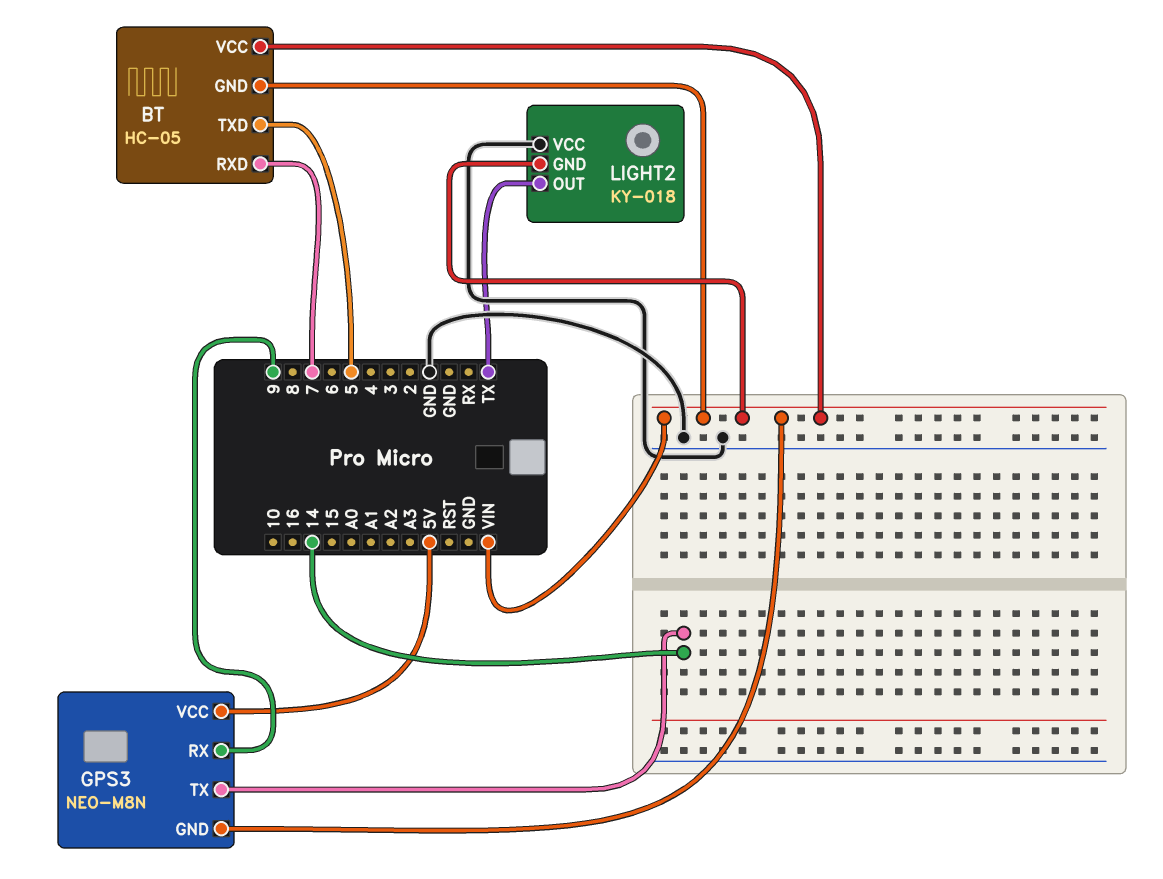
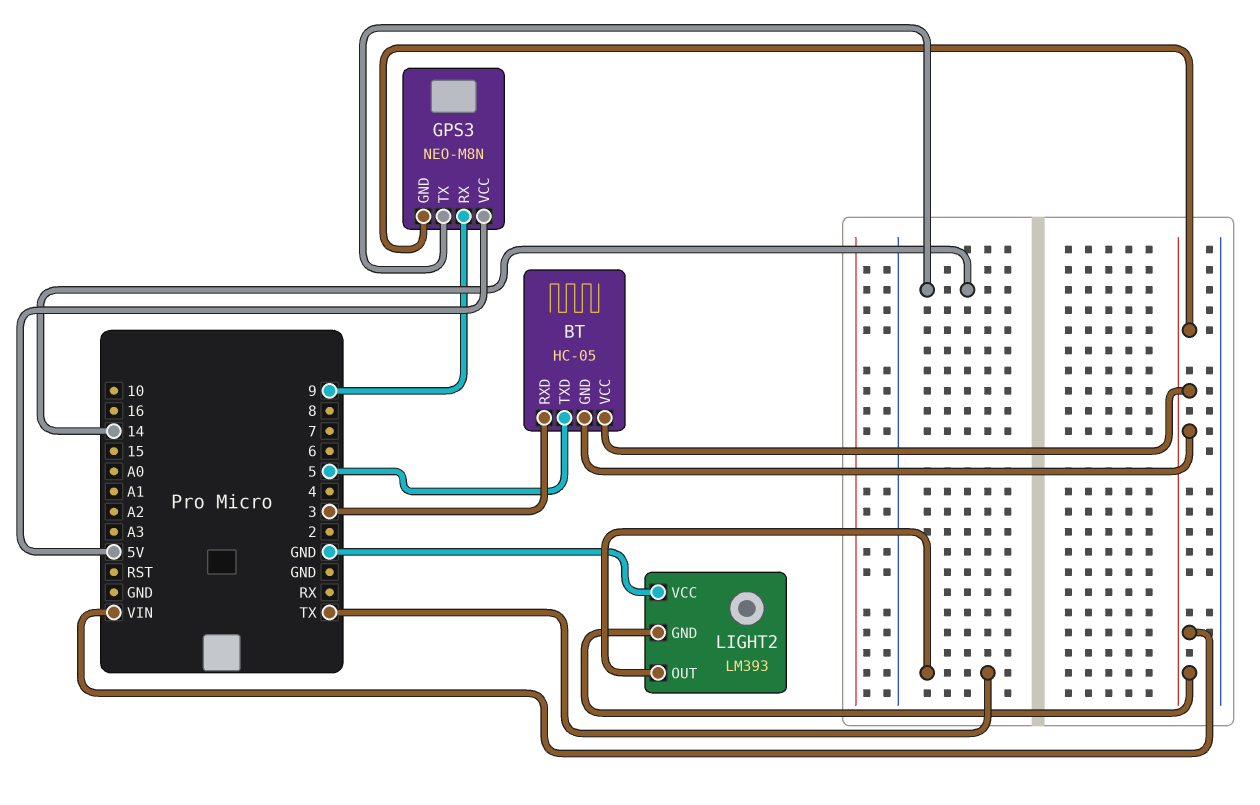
BT pin RXD: 7 -> 3
LIGHT2: KY-018 -> LM393

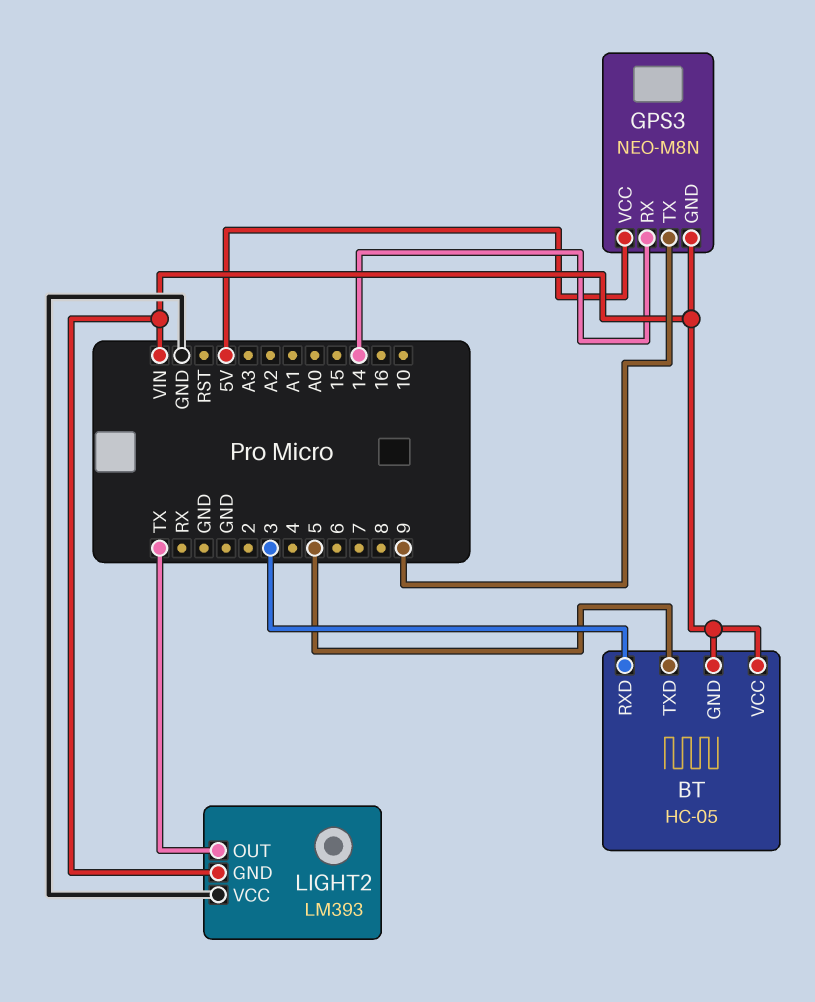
GPS3 pin RX: 9 -> 14
GPS3 pin TX: 14 -> 9

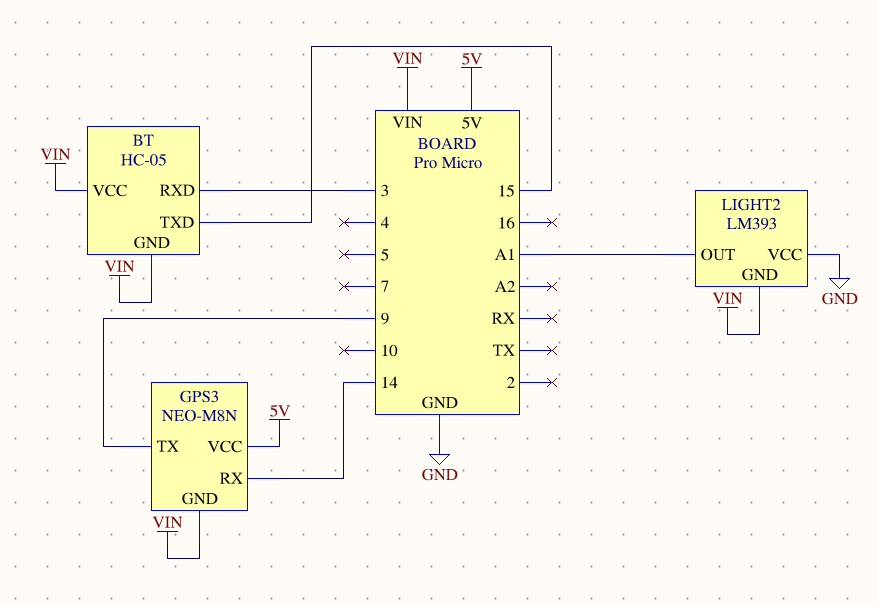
BT pin TXD: 5 -> 15
LIGHT2 pin OUT: TX -> A1

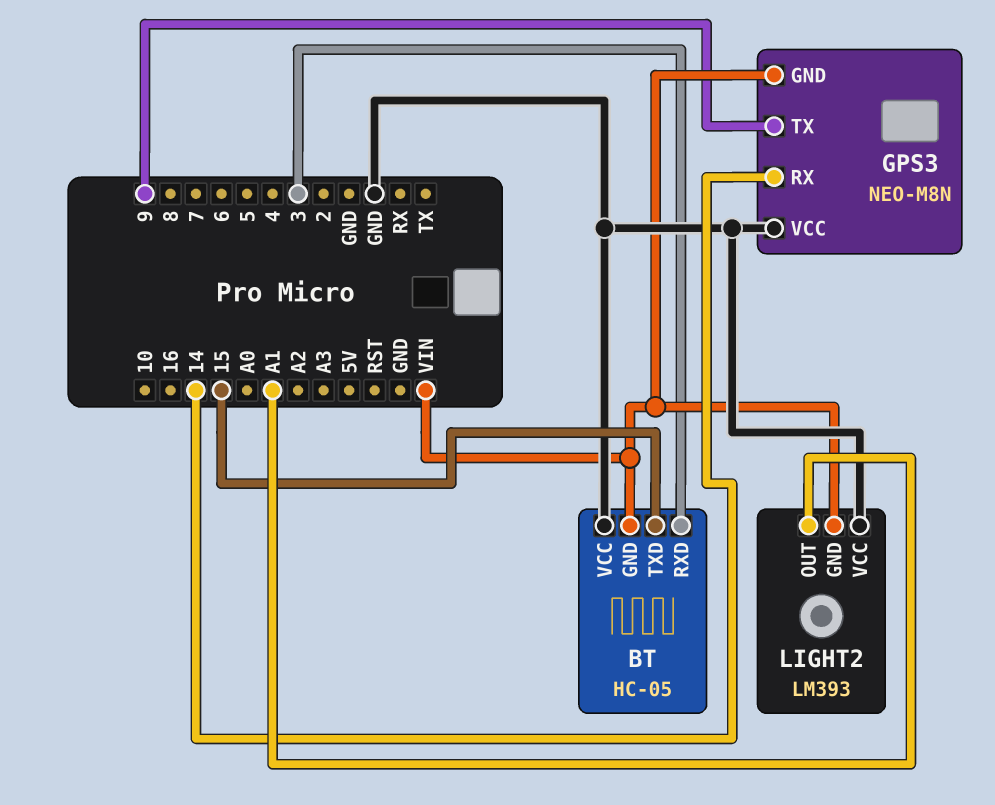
BT pin VCC: VIN -> GND
GPS3 pin VCC: 5V -> GND

